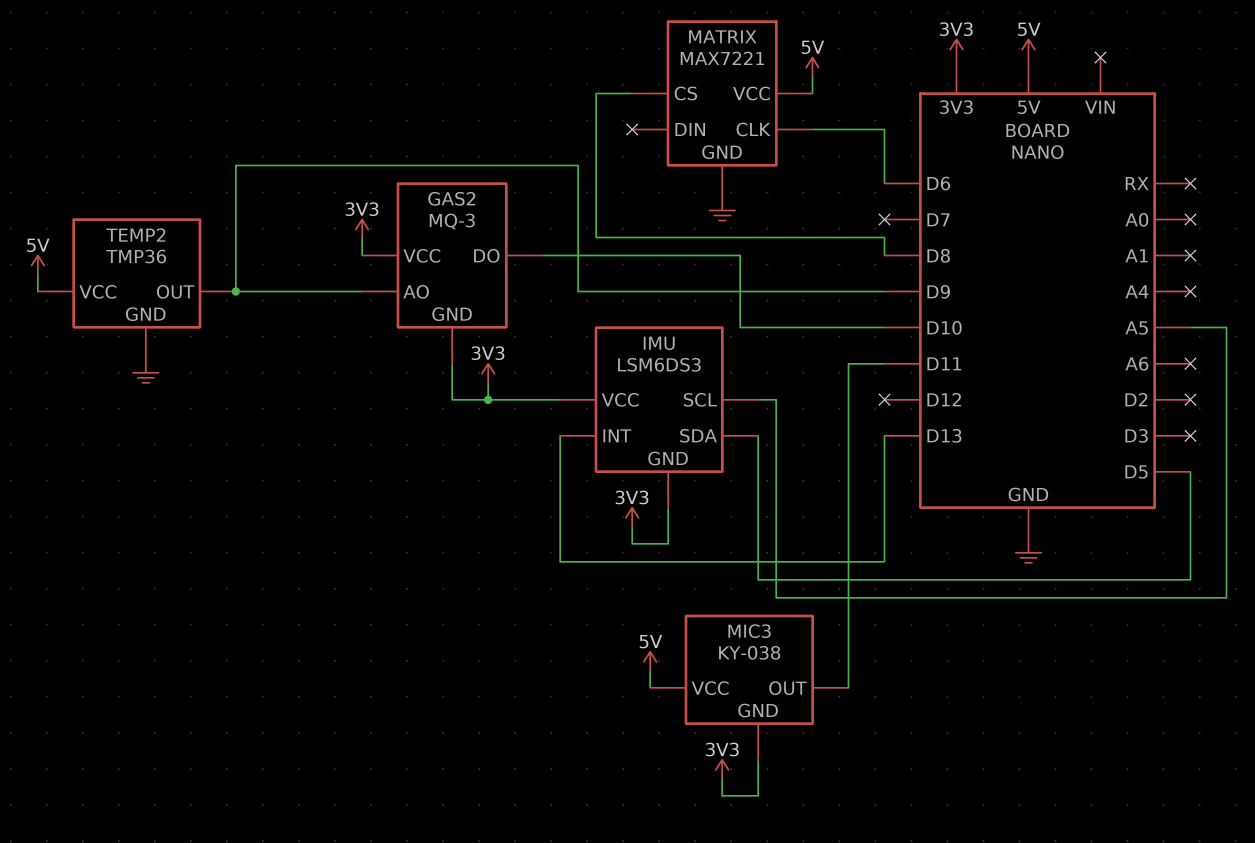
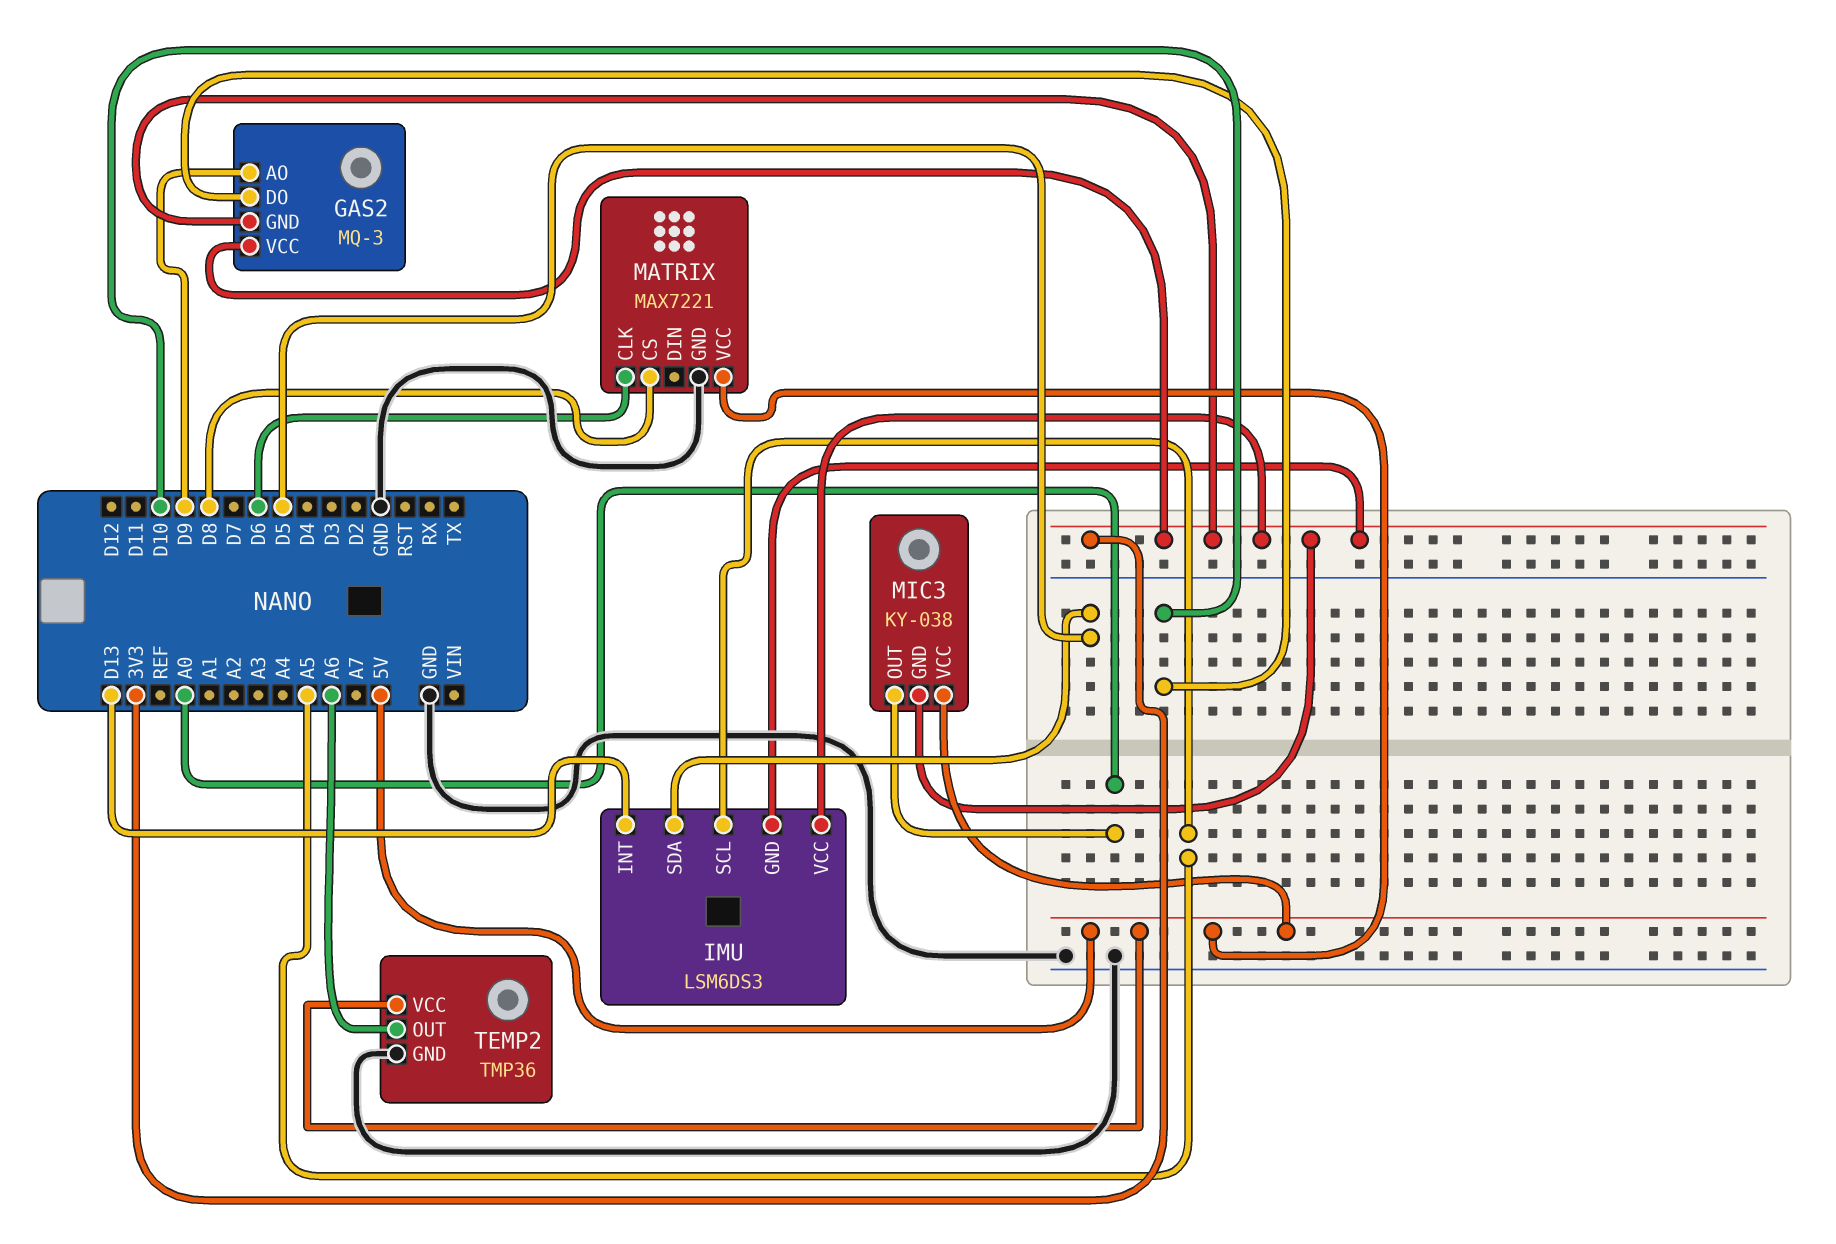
MIC3 pin OUT: D11 -> A0
TEMP2 pin OUT: D9 -> A6

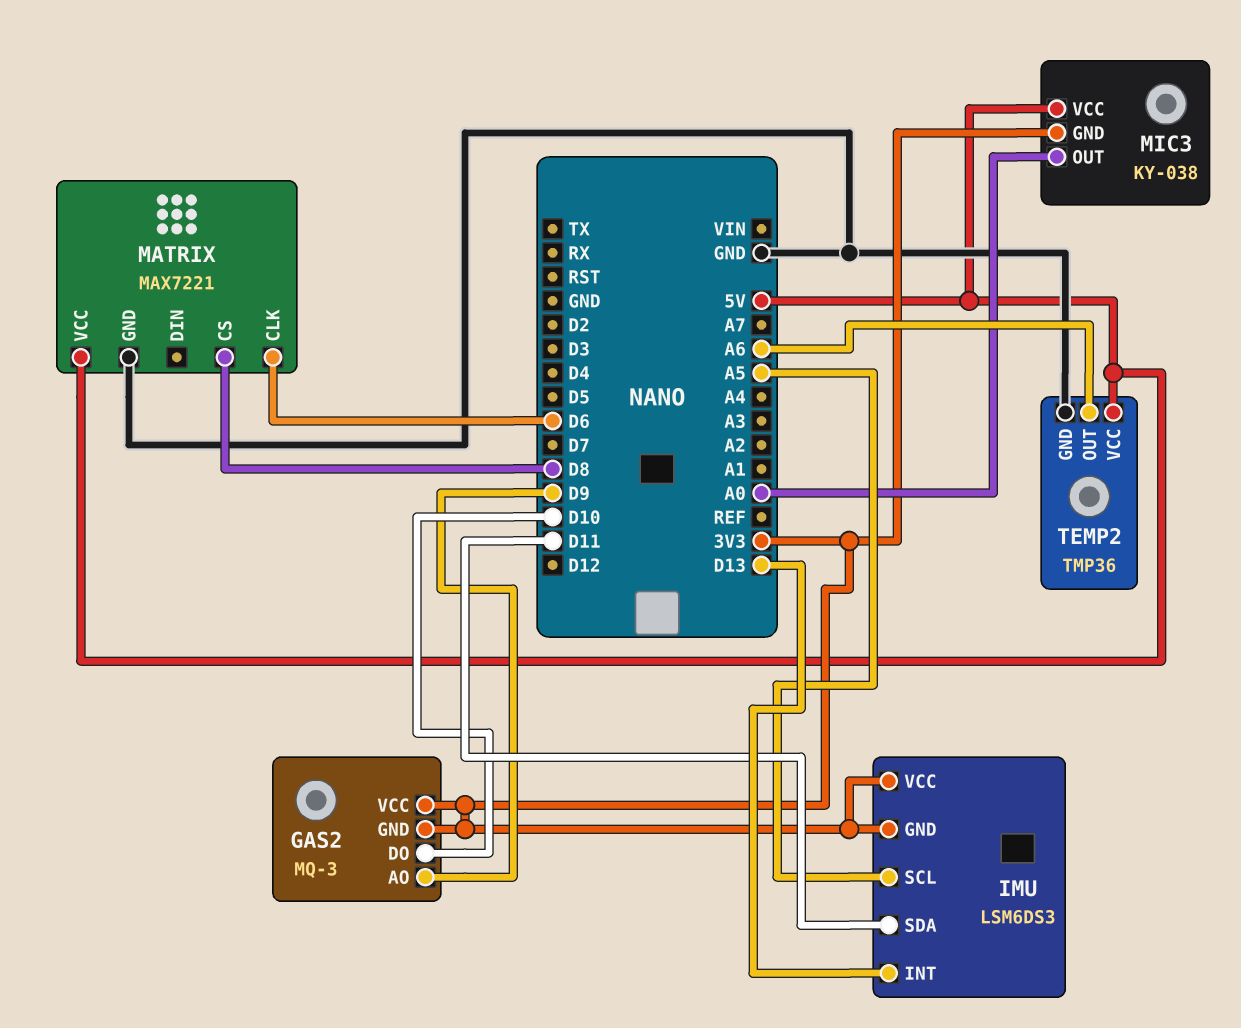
IMU pin SDA: D5 -> D11

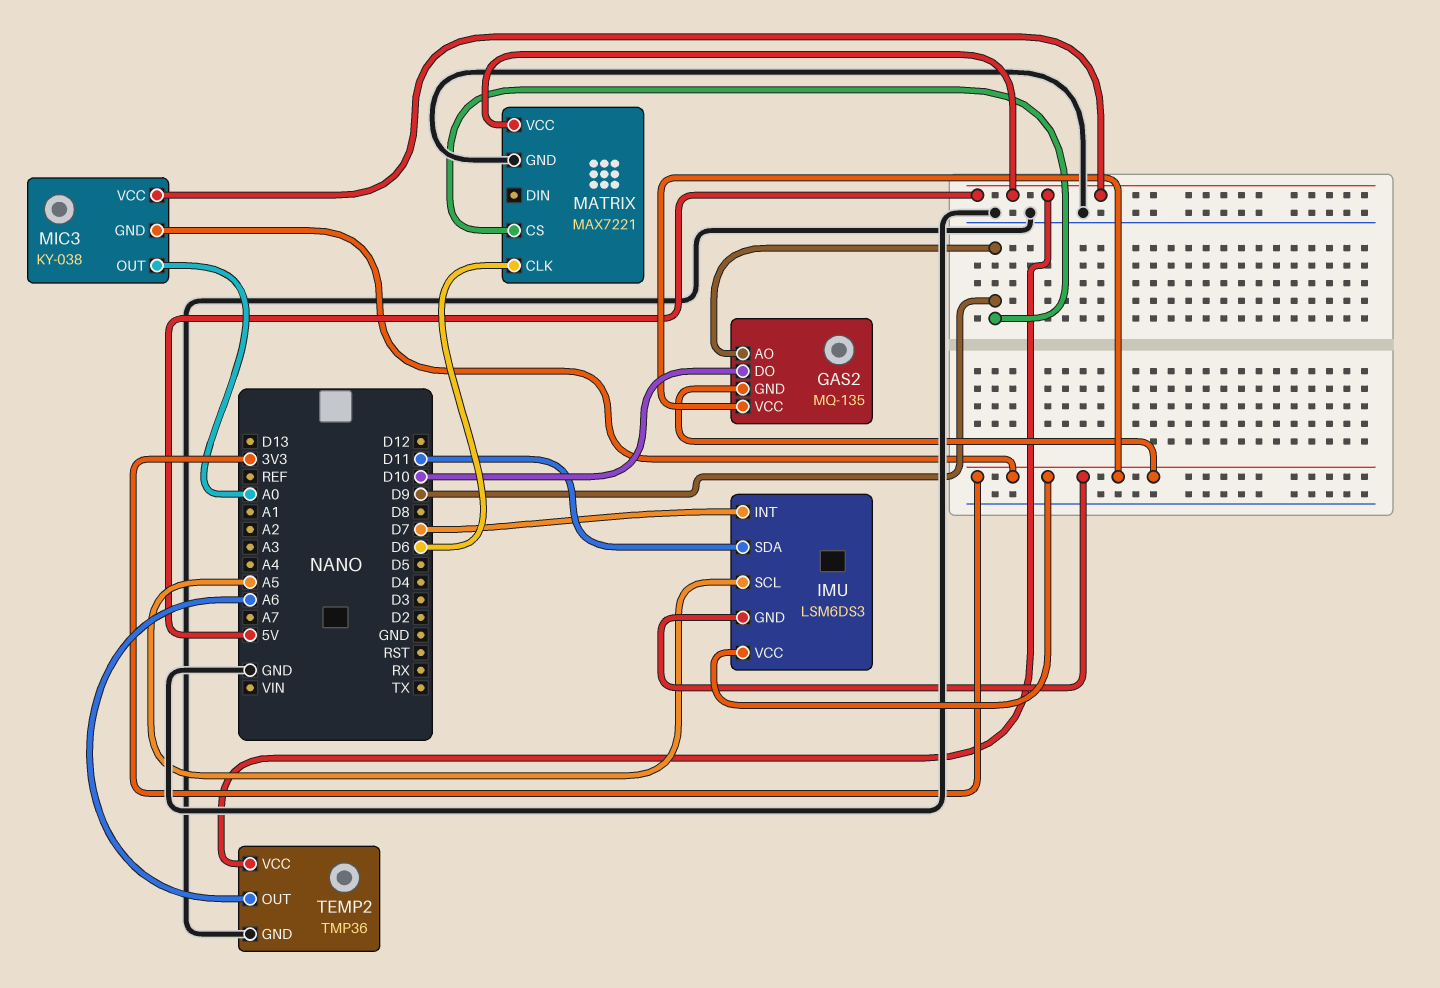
GAS2: MQ-3 -> MQ-135
IMU pin INT: D13 -> D7
MATRIX pin CS: D8 -> D9

